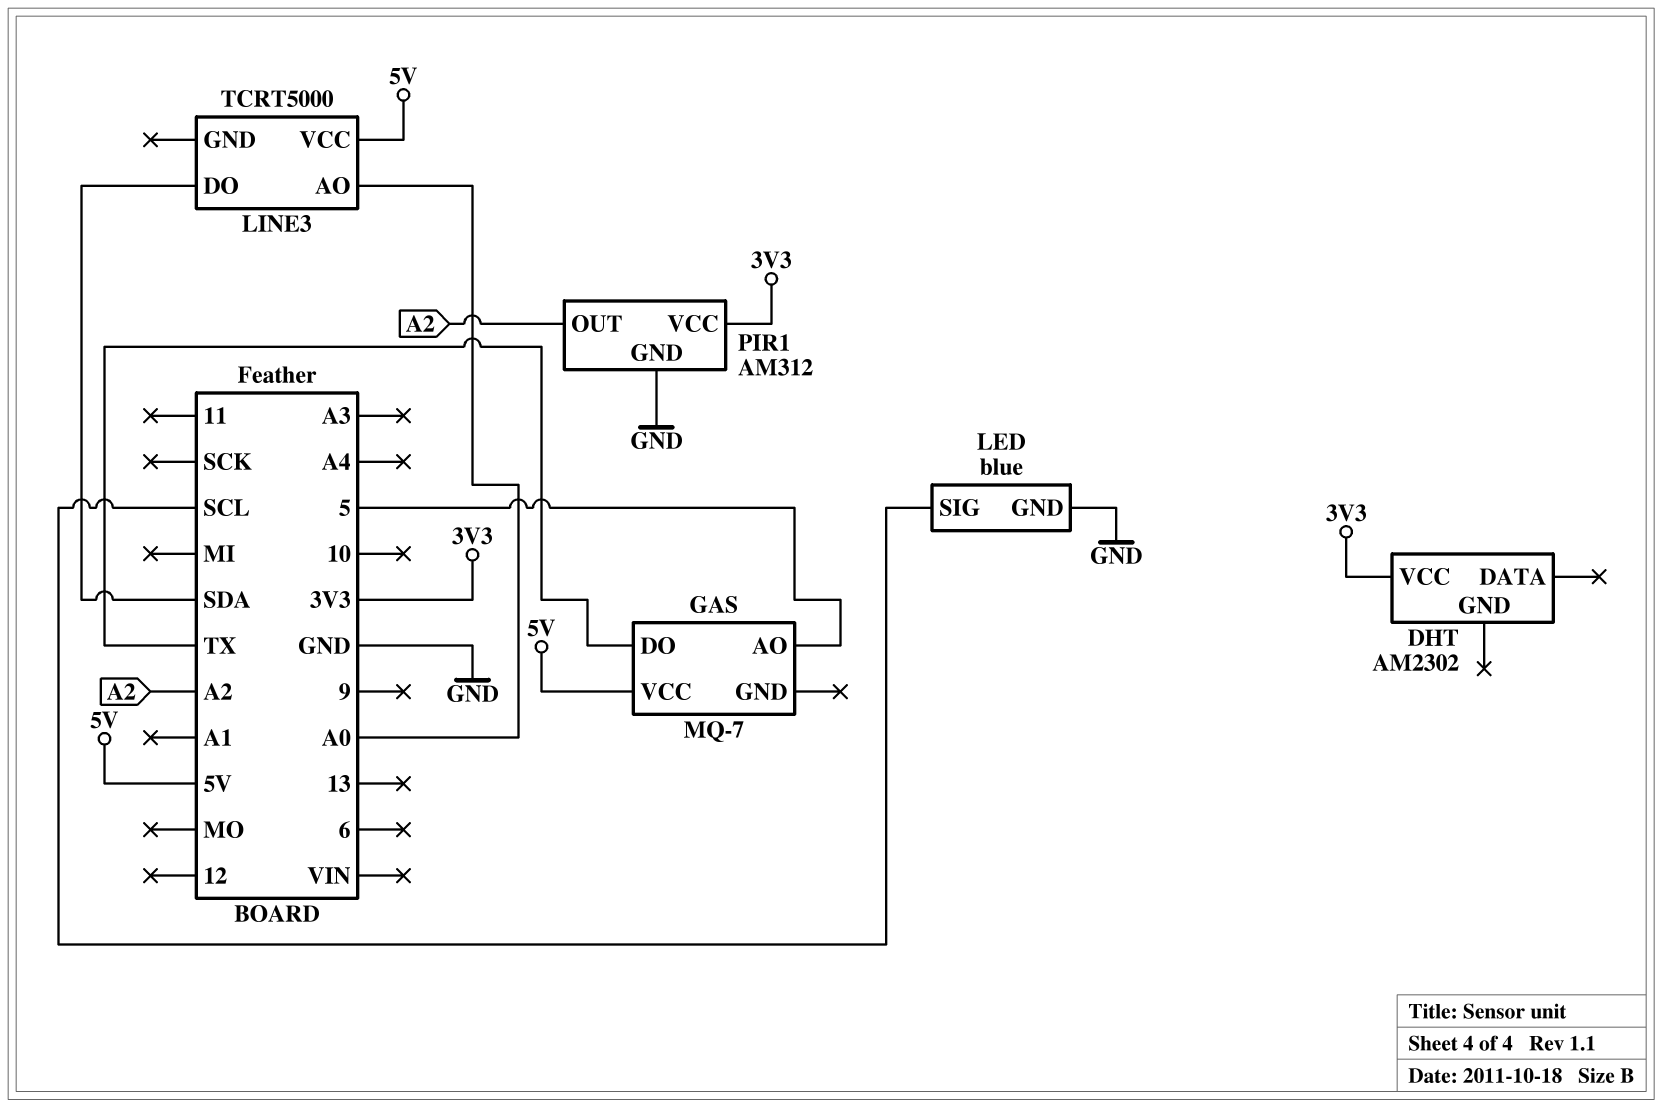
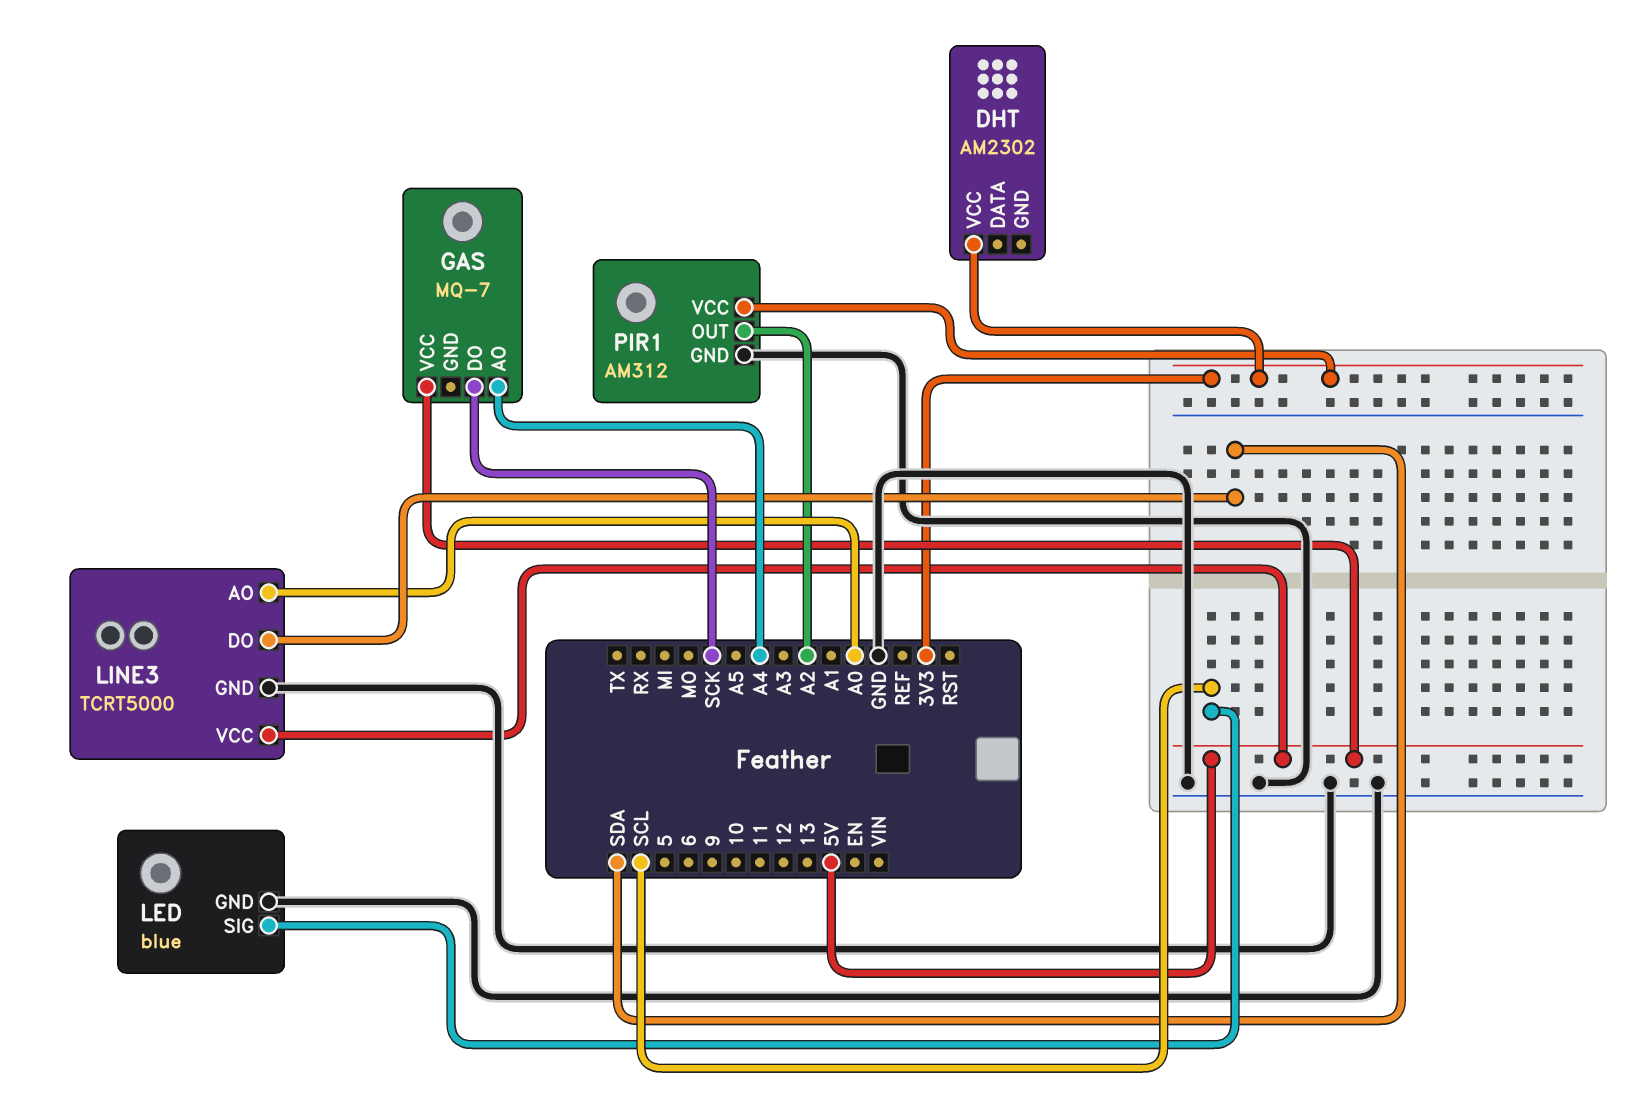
GAS pin AO: 5 -> A4
GAS pin DO: TX -> SCK
LINE3 pin GND: none -> GND

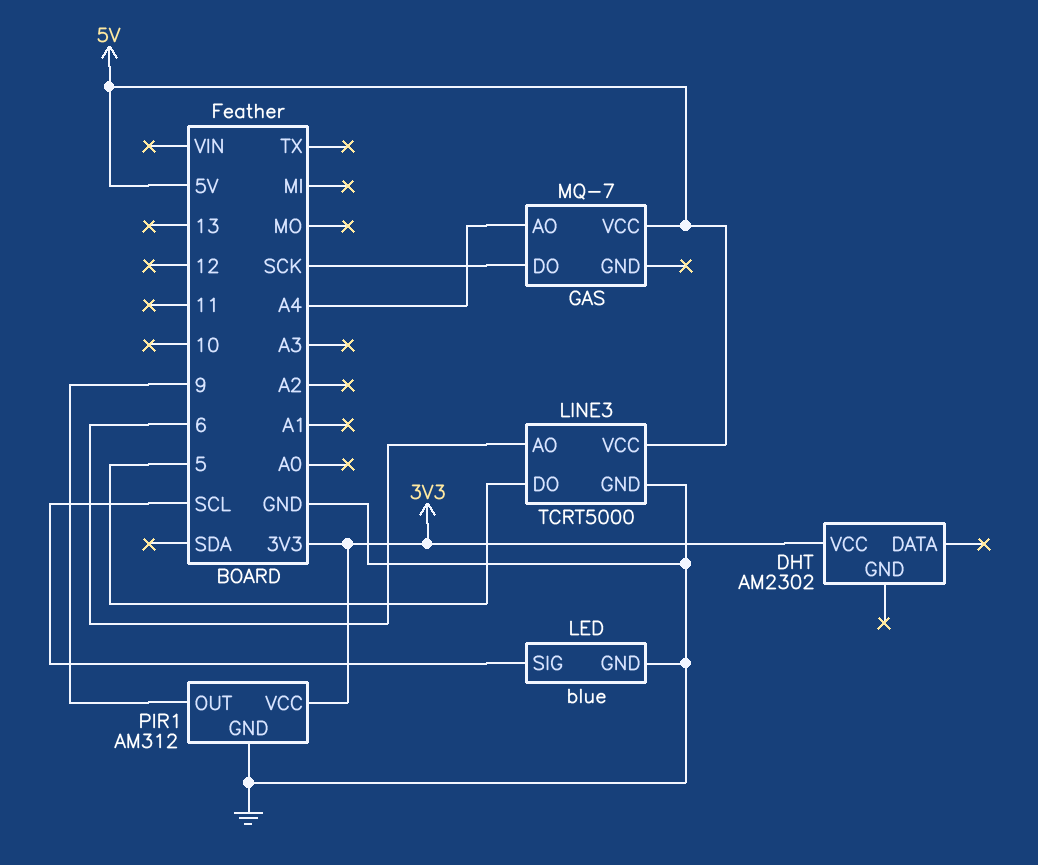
LINE3 pin AO: A0 -> 6
LINE3 pin DO: SDA -> 5
PIR1 pin OUT: A2 -> 9

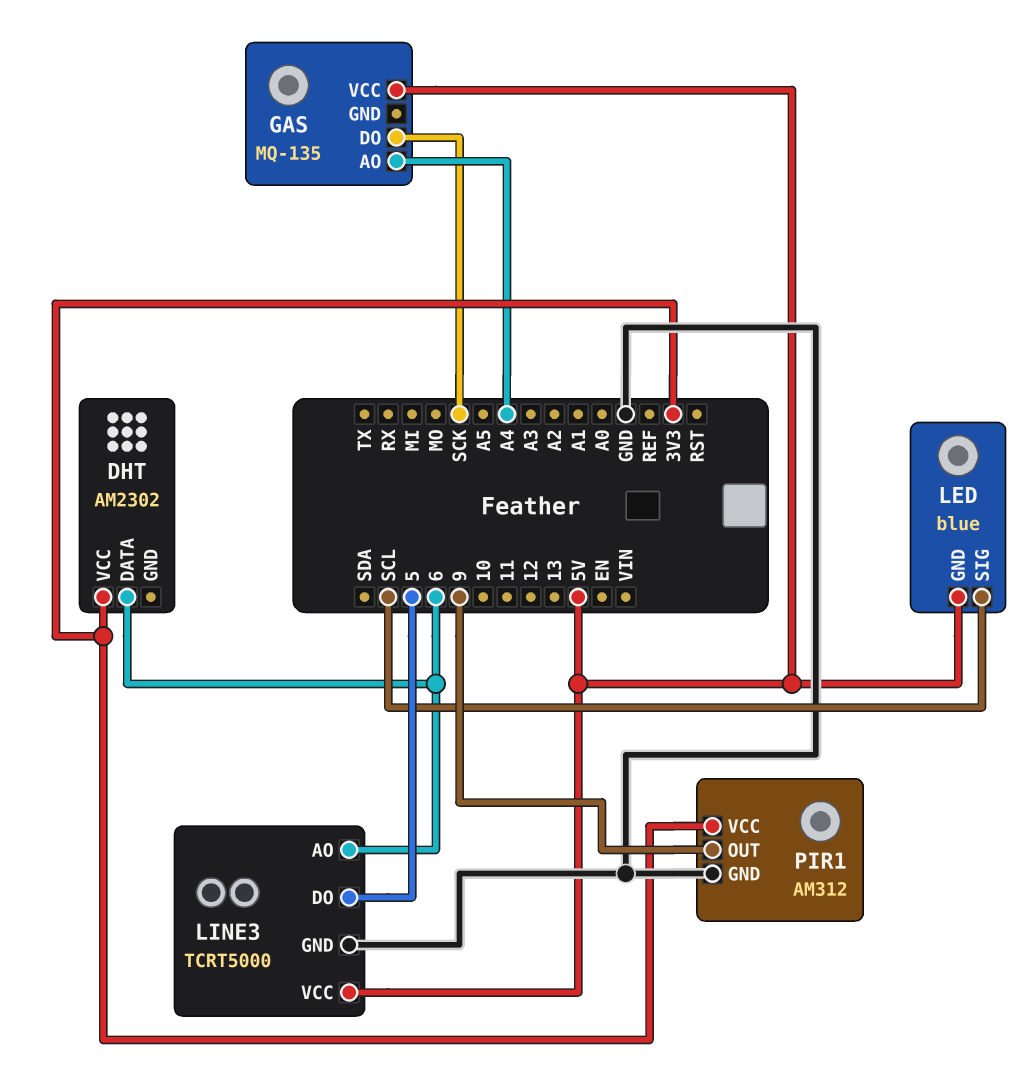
DHT pin DATA: none -> 6
GAS: MQ-7 -> MQ-135
LED pin GND: GND -> 5V

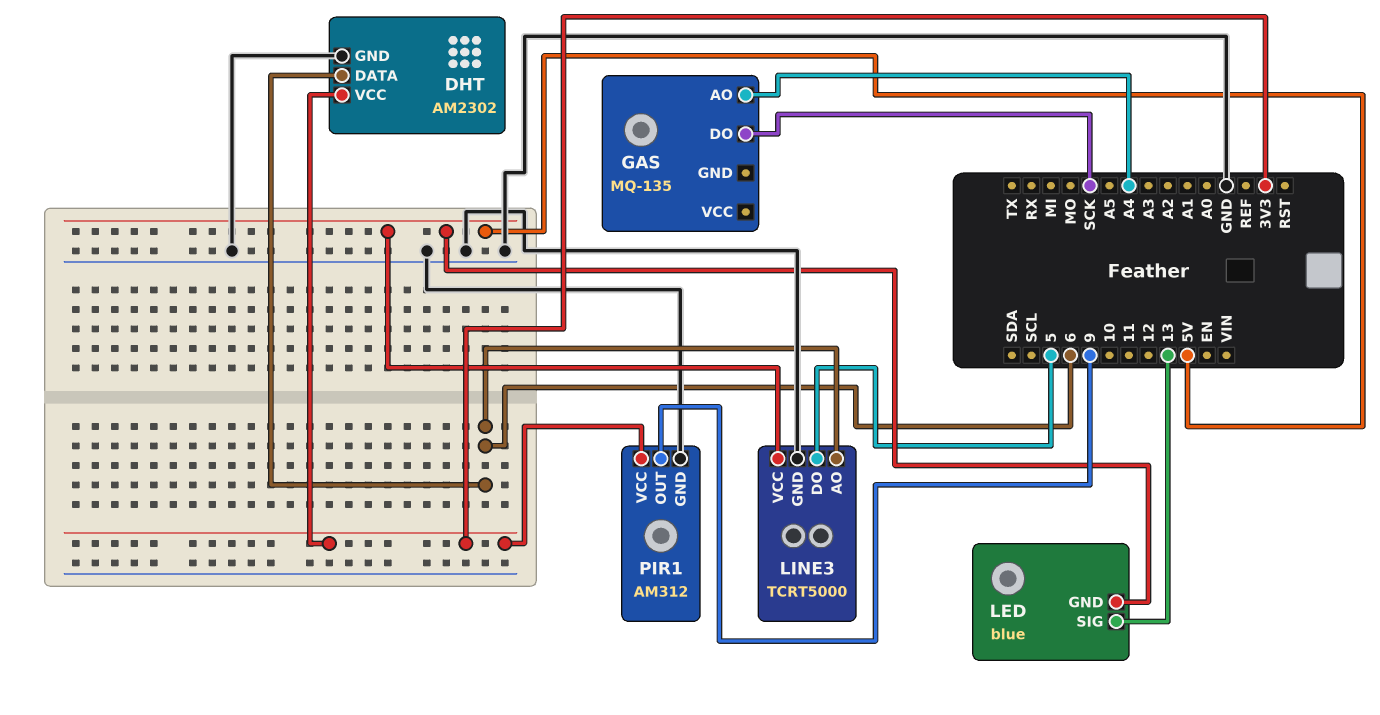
DHT pin GND: none -> GND
GAS pin VCC: 5V -> none
LED pin SIG: SCL -> 13

